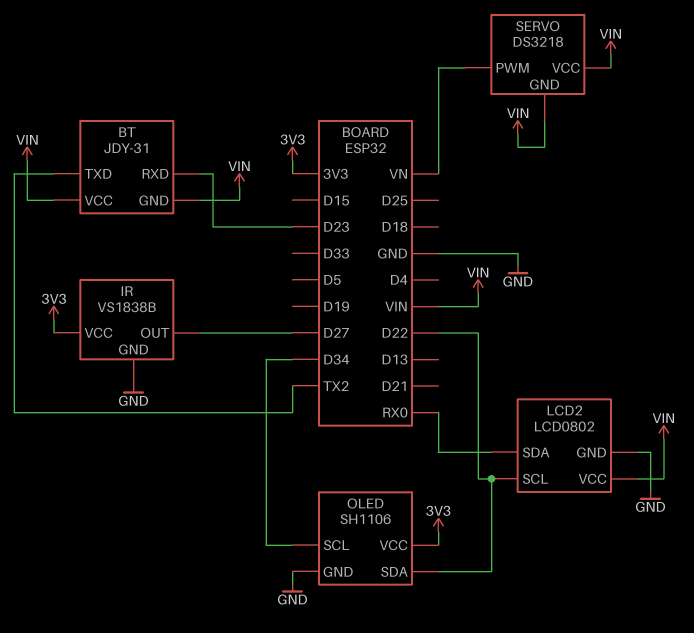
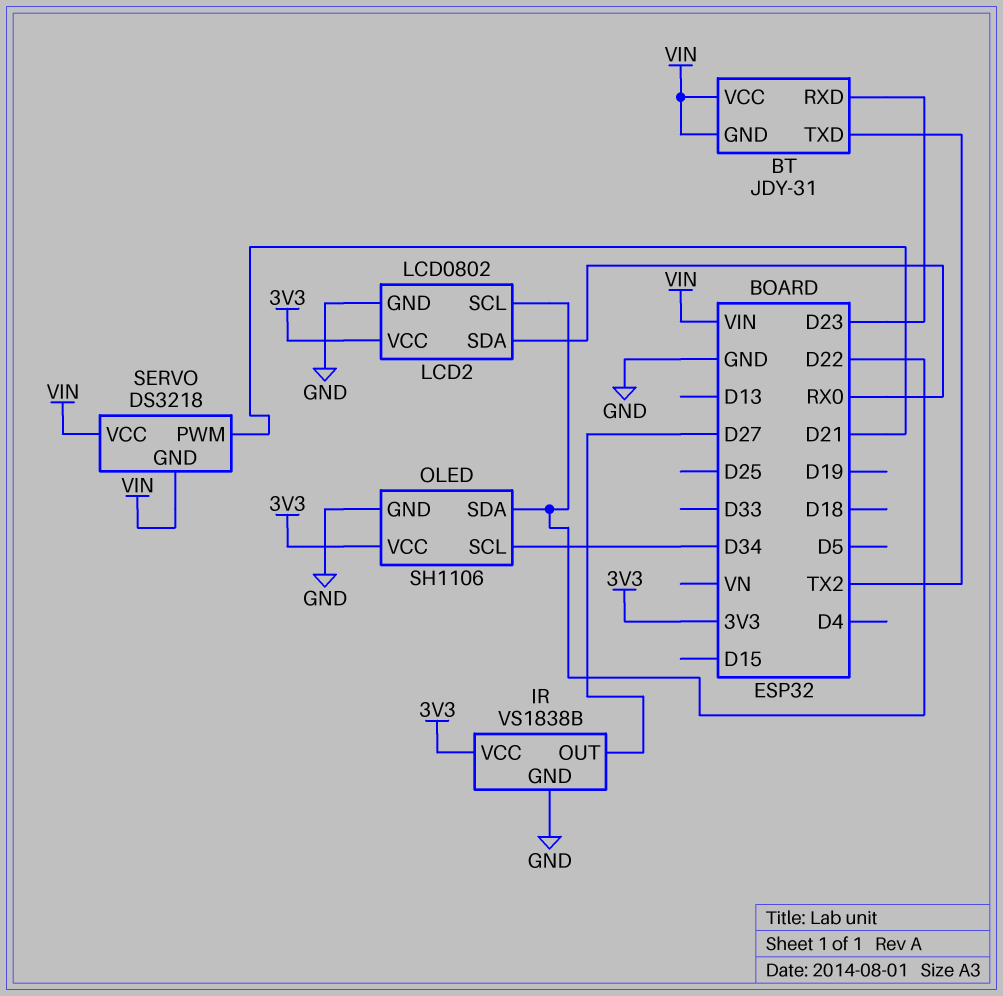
LCD2 pin VCC: VIN -> 3V3
SERVO pin PWM: VN -> D21

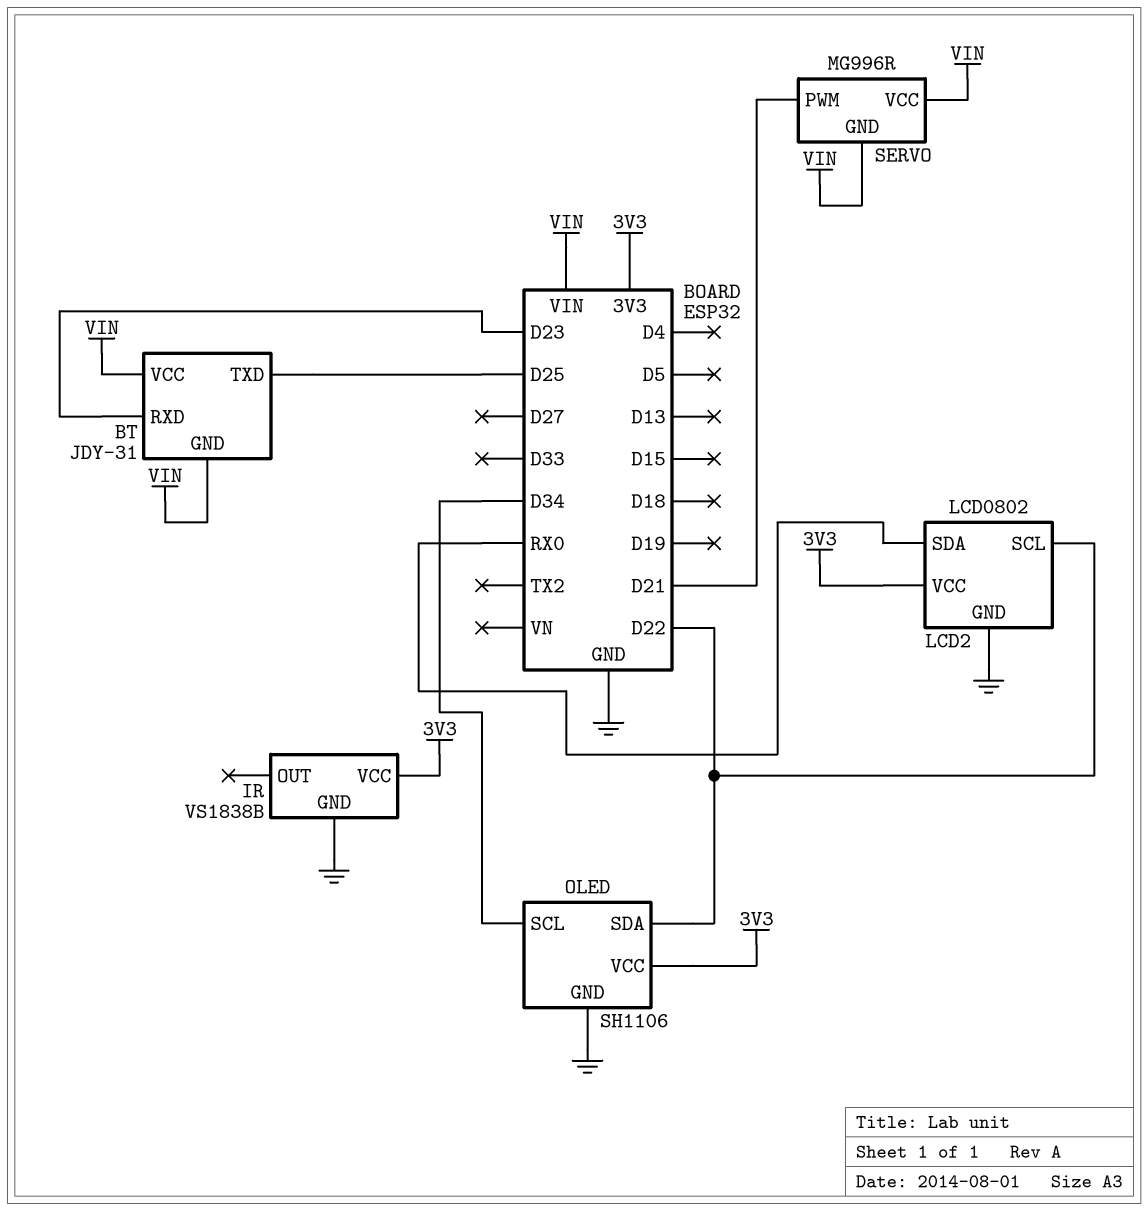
BT pin TXD: TX2 -> D25
IR pin OUT: D27 -> none
SERVO: DS3218 -> MG996R

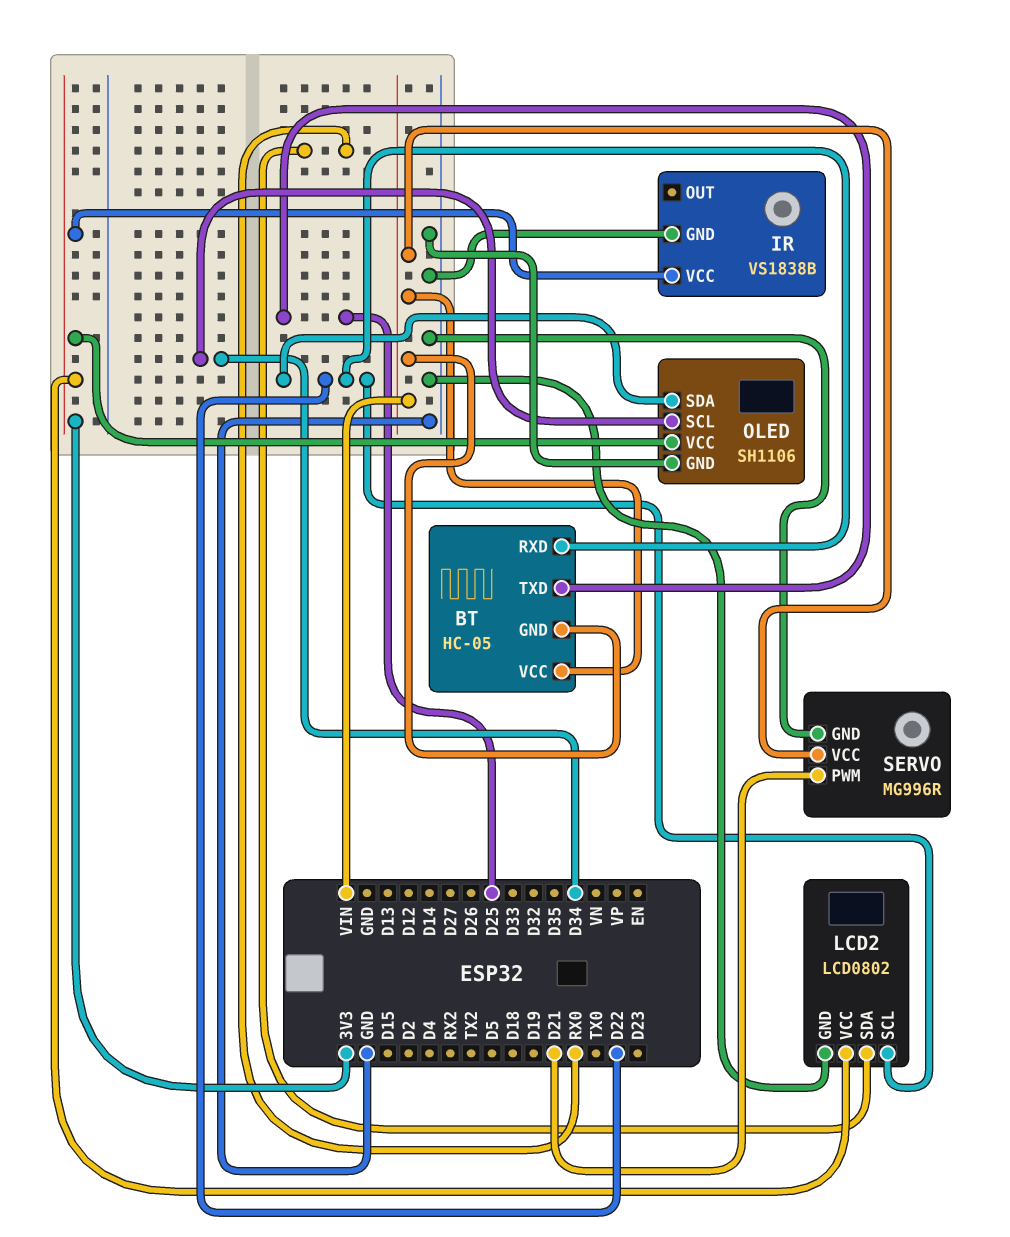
BT: JDY-31 -> HC-05
BT pin RXD: D23 -> D22
SERVO pin GND: VIN -> GND

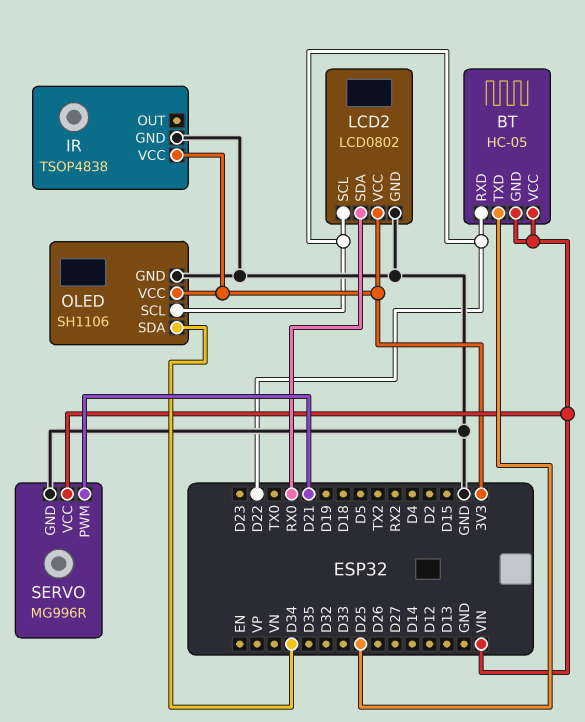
IR: VS1838B -> TSOP4838
OLED pin SCL: D34 -> D22
OLED pin SDA: D22 -> D34

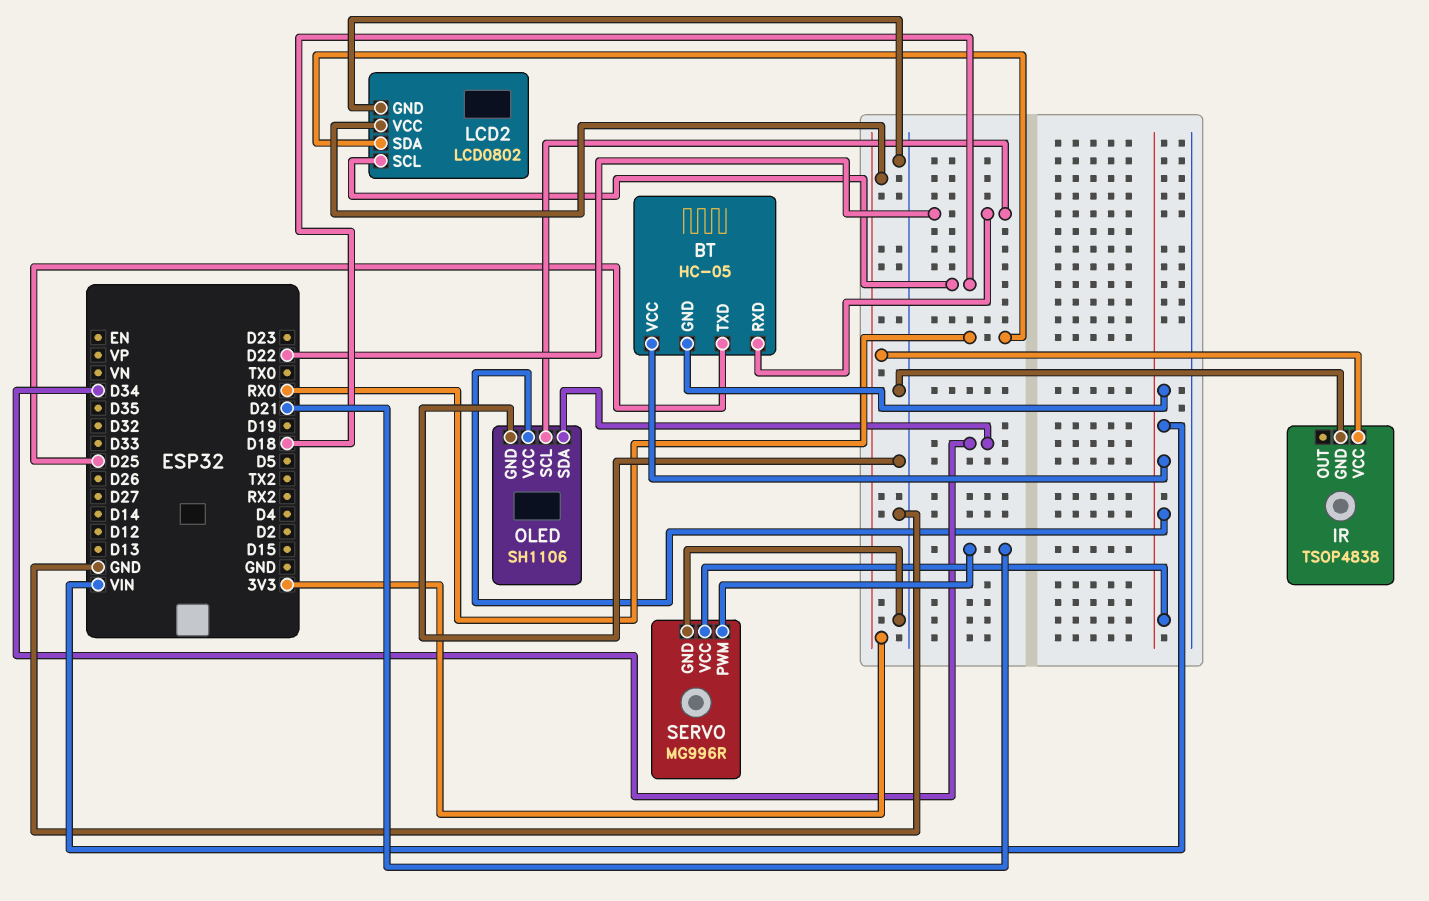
LCD2 pin SCL: D22 -> D18
OLED pin VCC: 3V3 -> VIN

